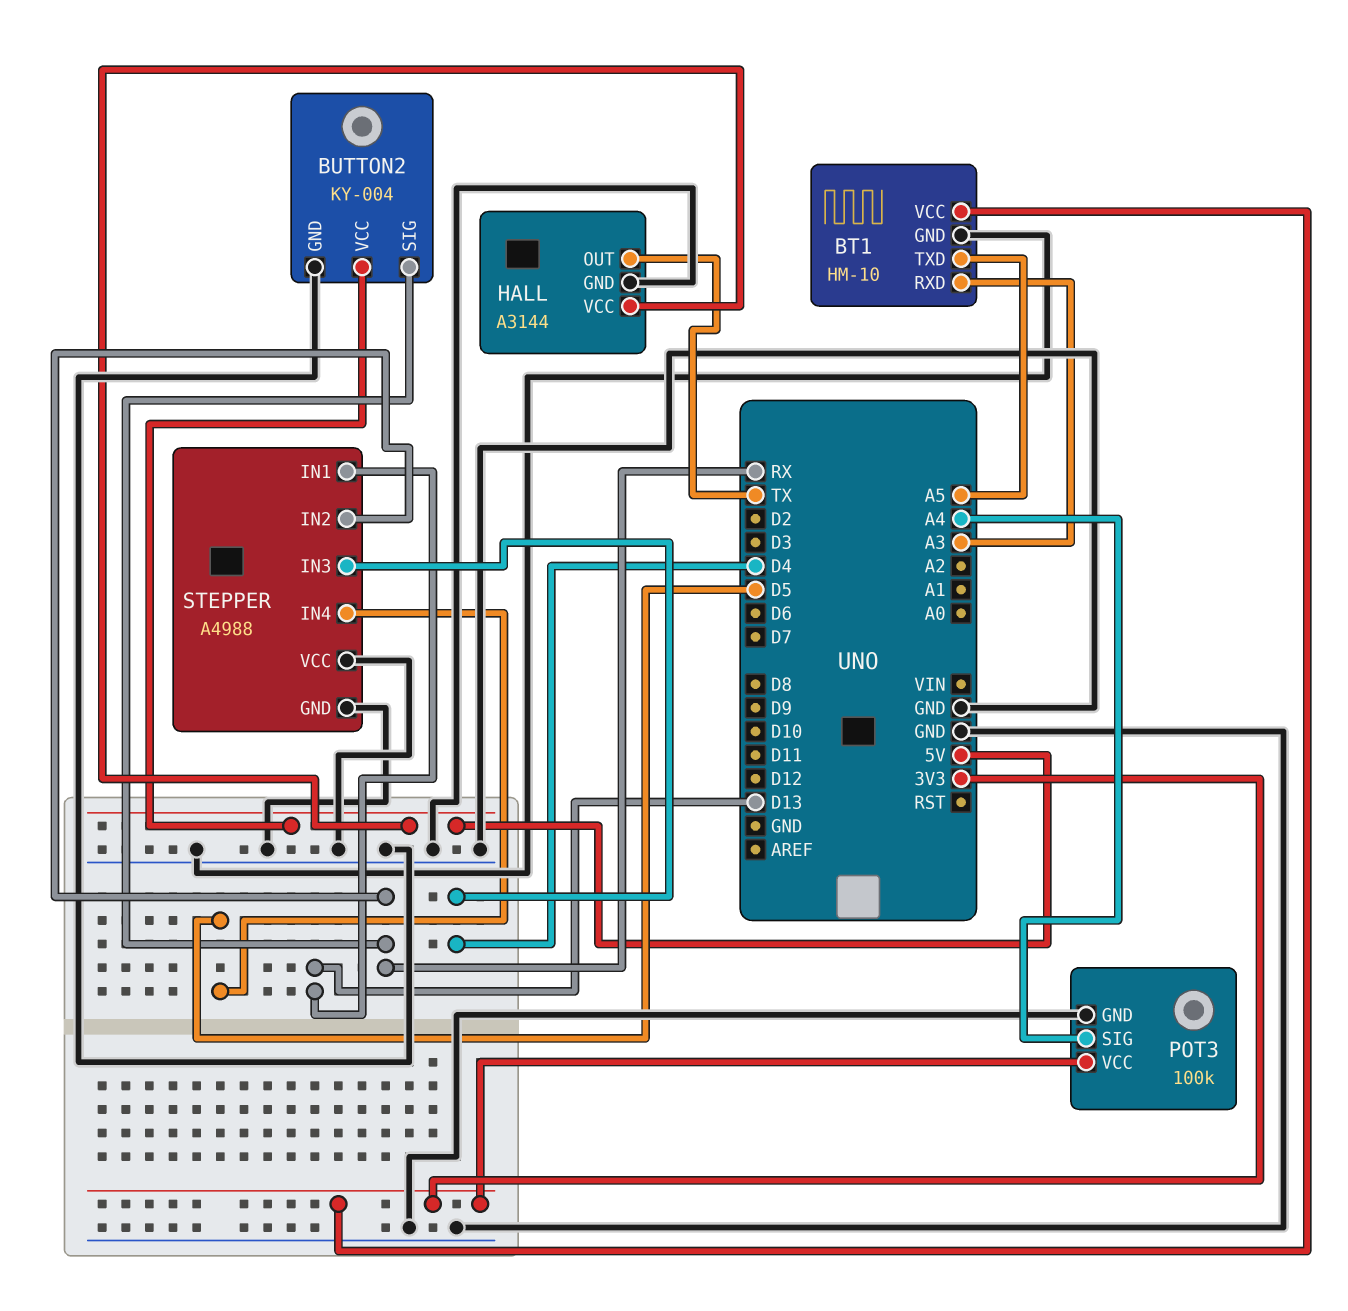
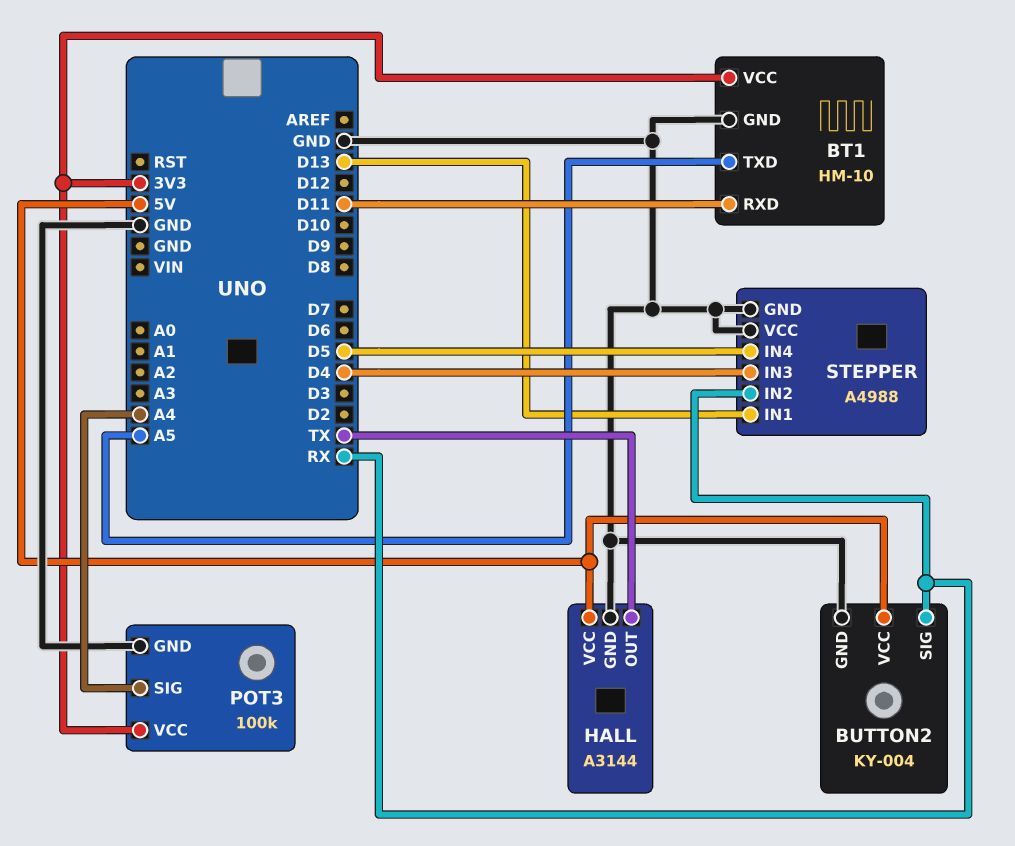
BT1 pin RXD: A3 -> D11

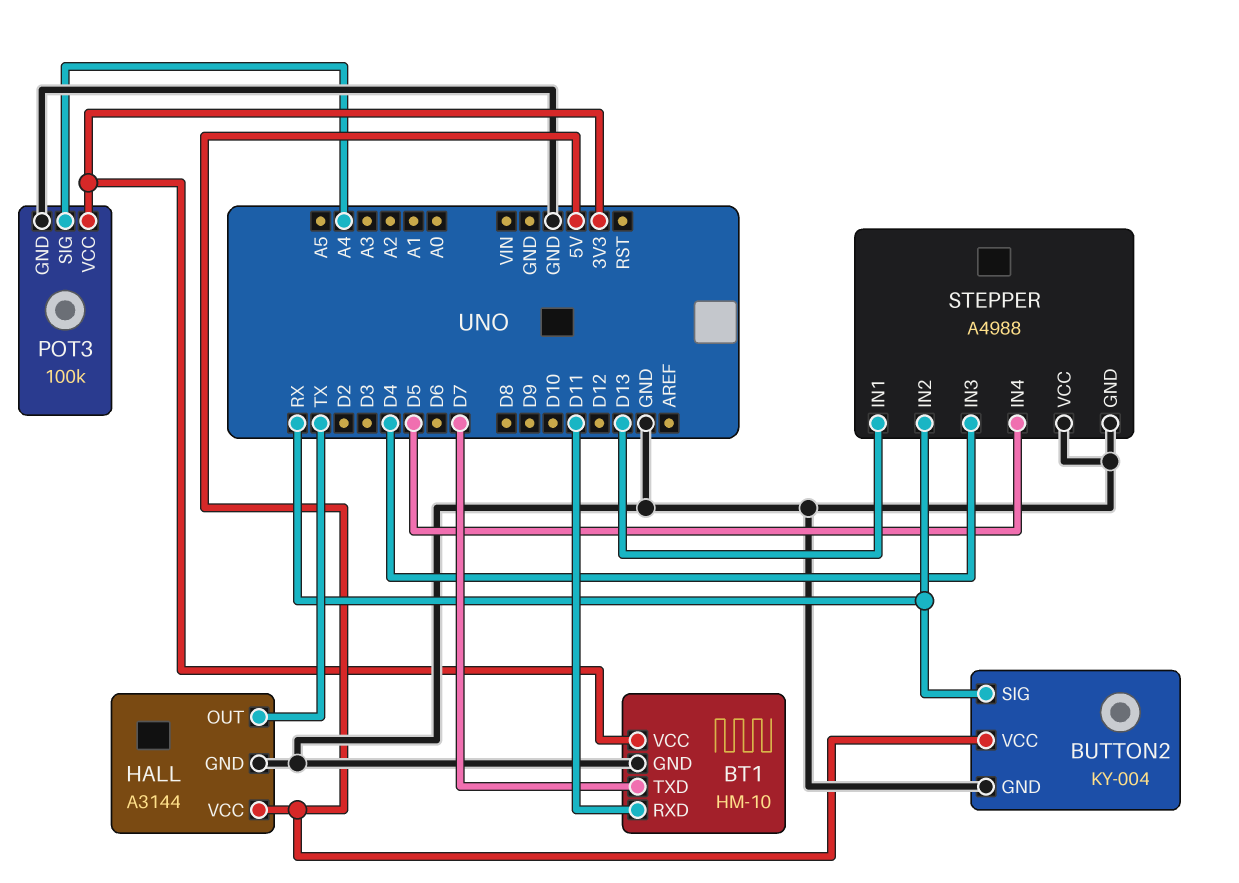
BT1 pin TXD: A5 -> D7

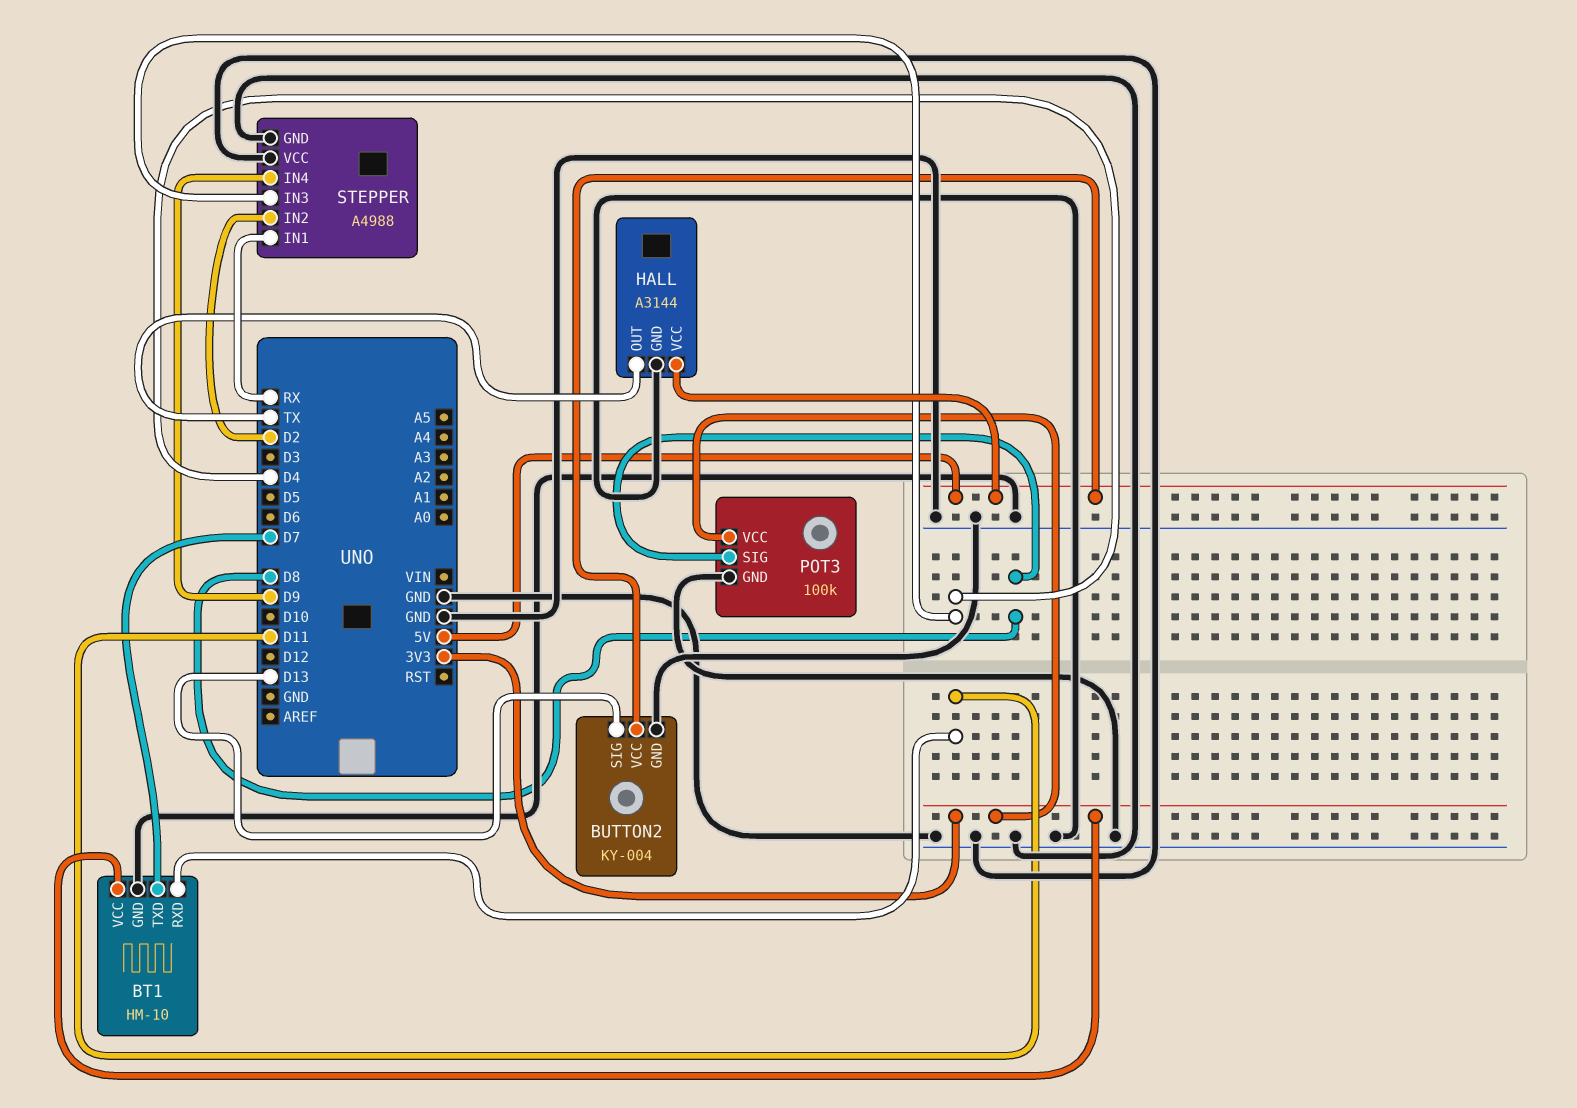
BUTTON2 pin SIG: RX -> D13
POT3 pin SIG: A4 -> D8
STEPPER pin IN1: D13 -> RX
STEPPER pin IN2: RX -> D2
STEPPER pin IN4: D5 -> D9

